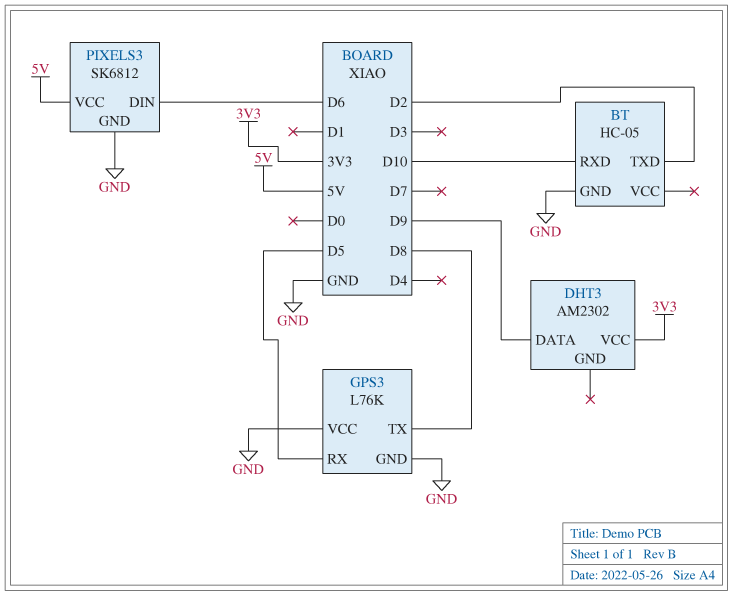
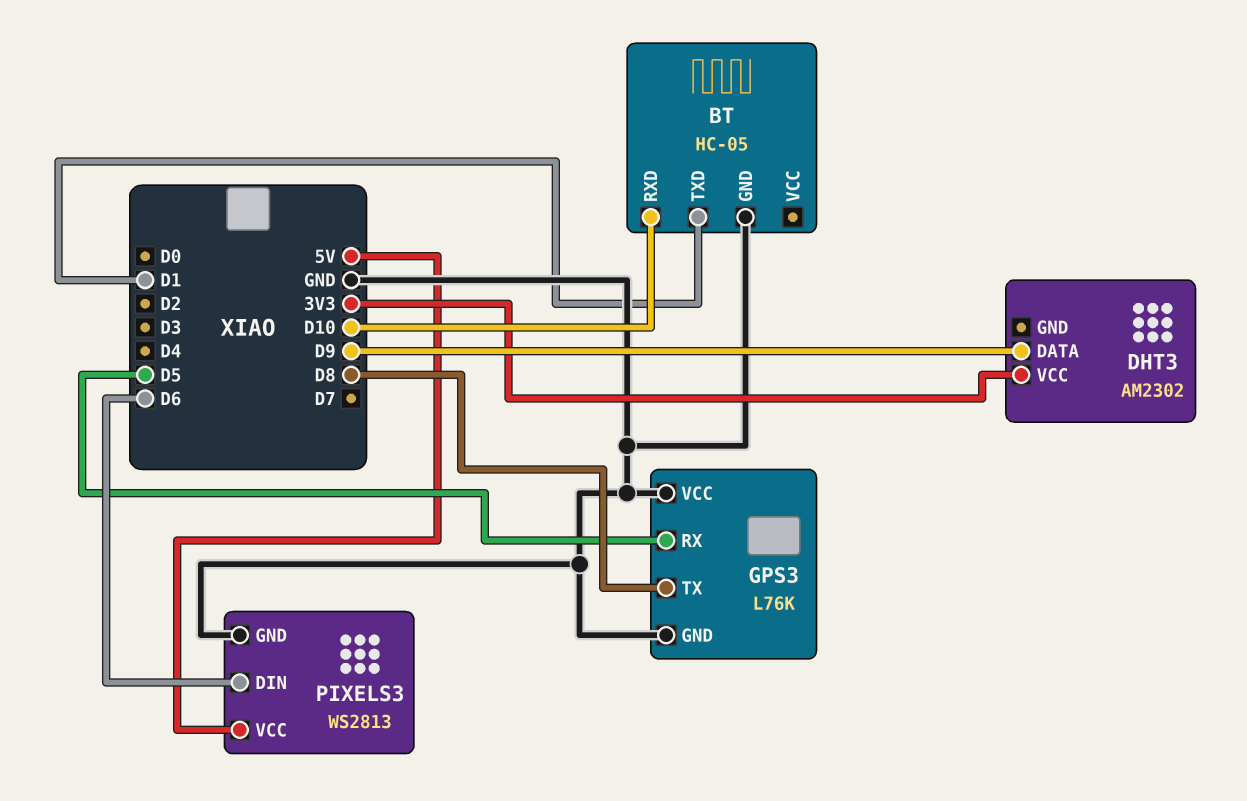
BT pin TXD: D2 -> D1
PIXELS3: SK6812 -> WS2813

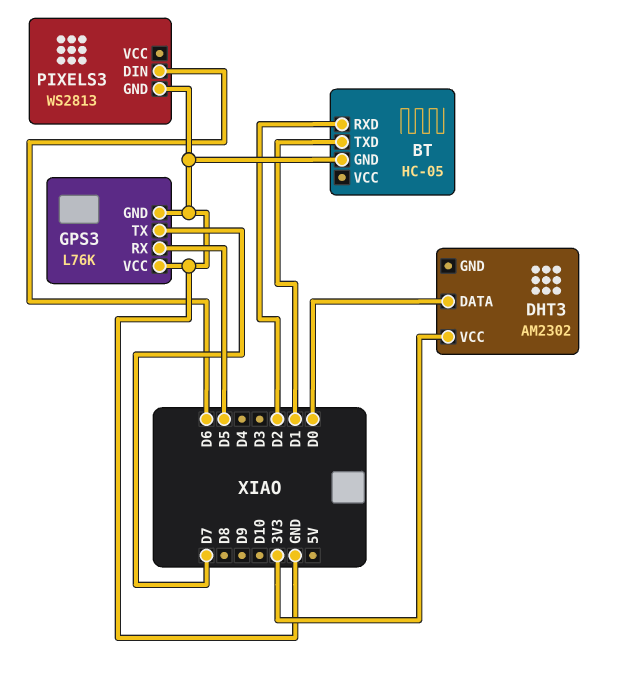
BT pin RXD: D10 -> D2
DHT3 pin DATA: D9 -> D0
GPS3 pin TX: D8 -> D7
PIXELS3 pin VCC: 5V -> none

